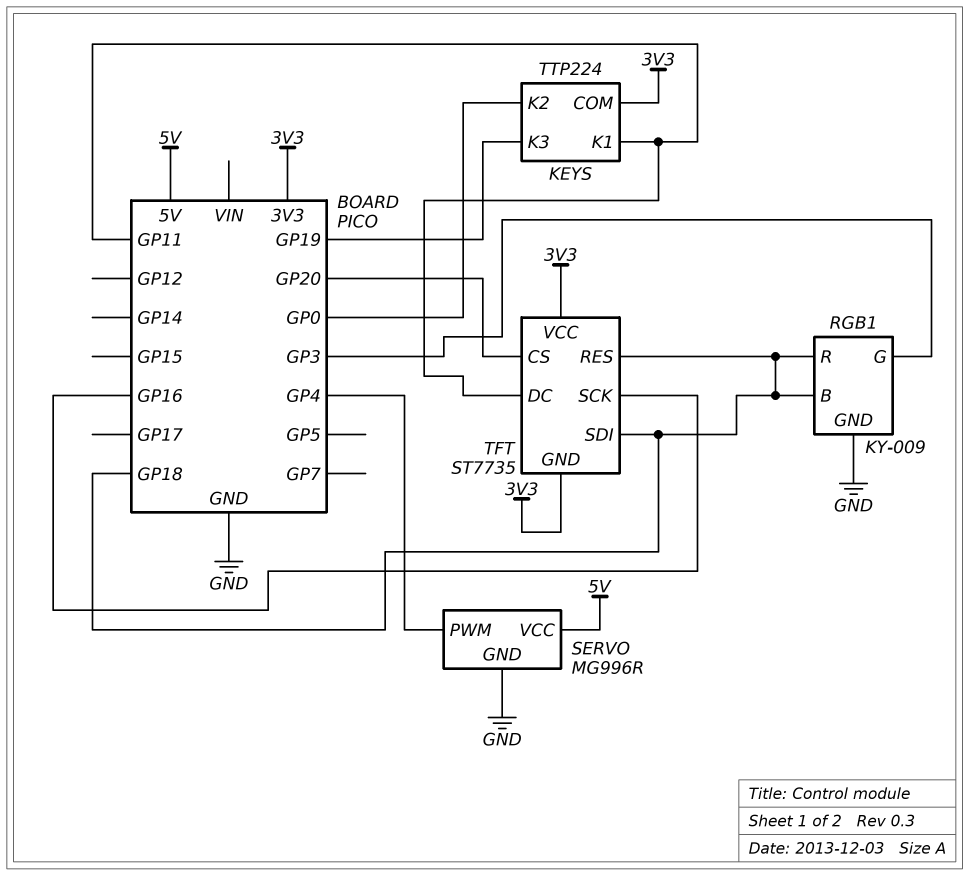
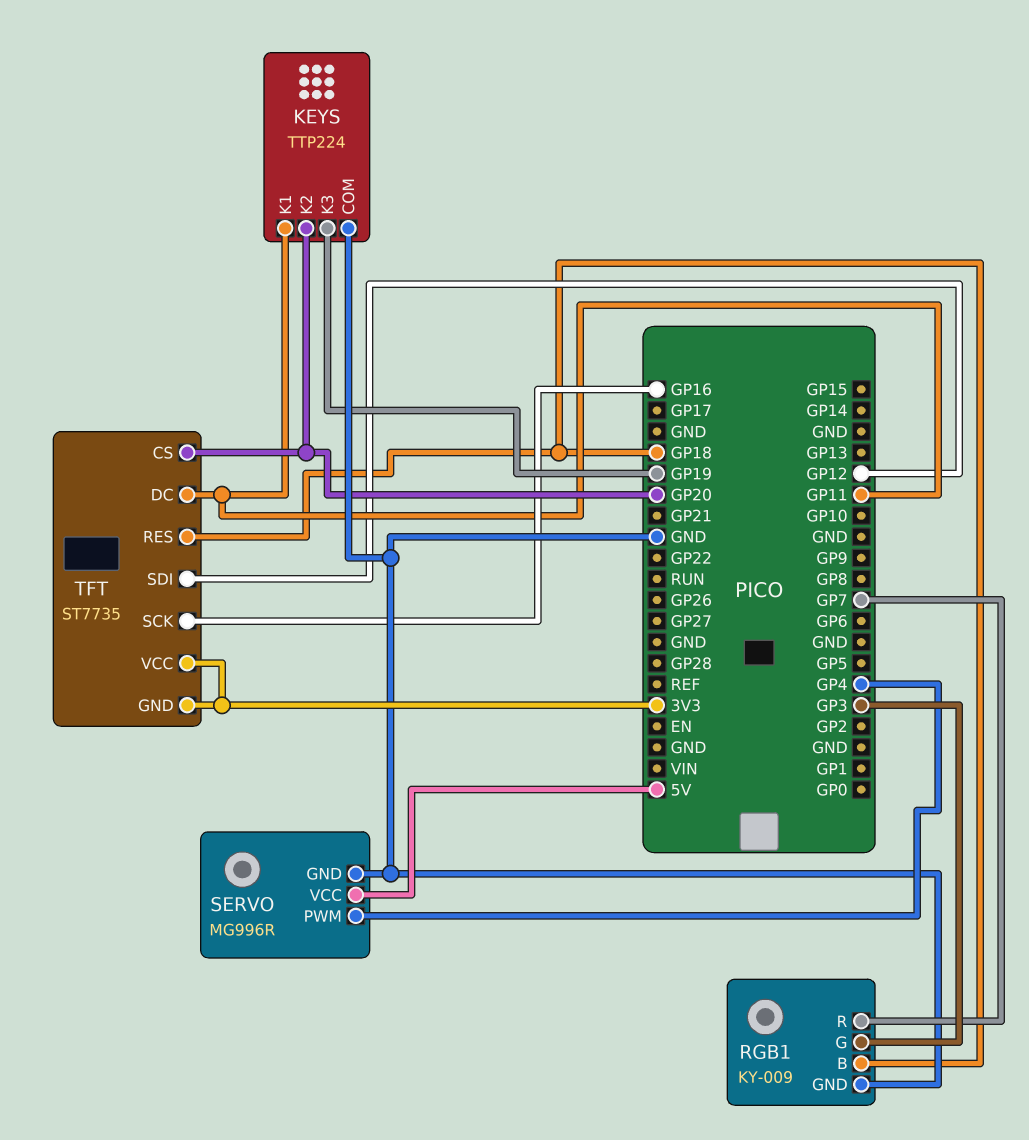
KEYS pin COM: 3V3 -> GND
KEYS pin K2: GP0 -> GP20
RGB1 pin R: GP18 -> GP7
TFT pin SDI: GP18 -> GP12

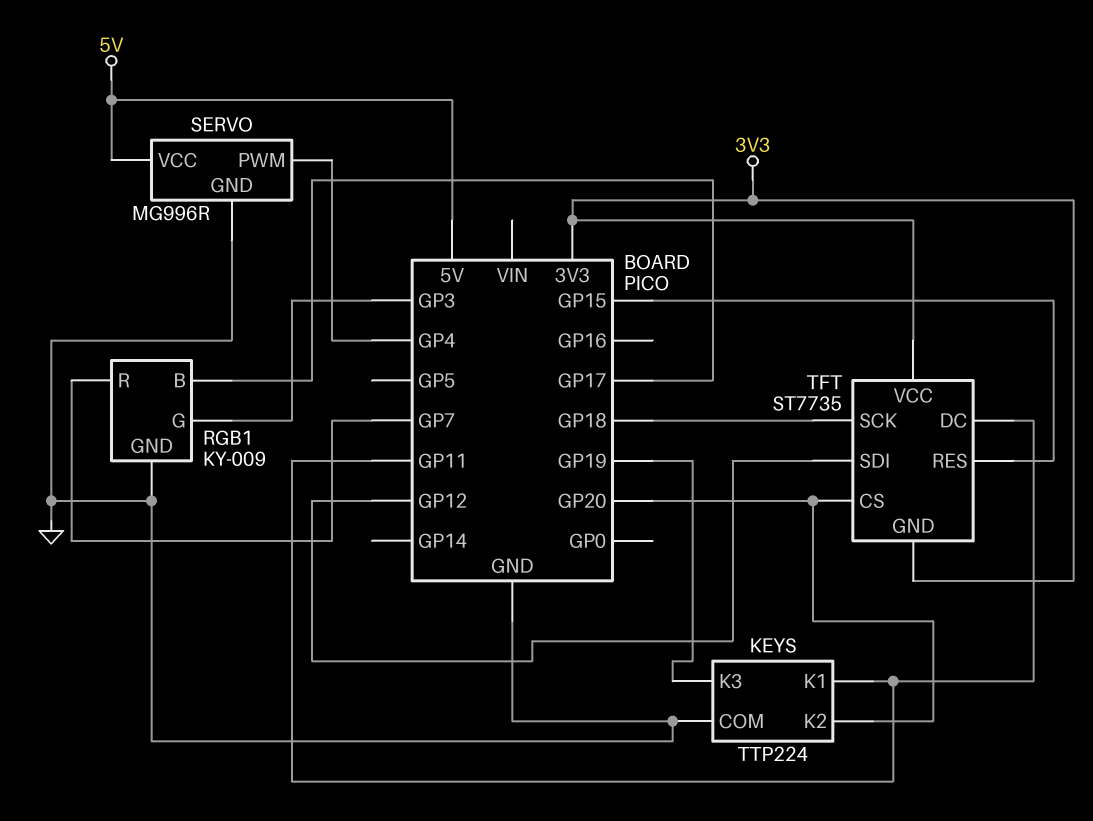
RGB1 pin B: GP18 -> GP17
TFT pin RES: GP18 -> GP15
TFT pin SCK: GP16 -> GP18

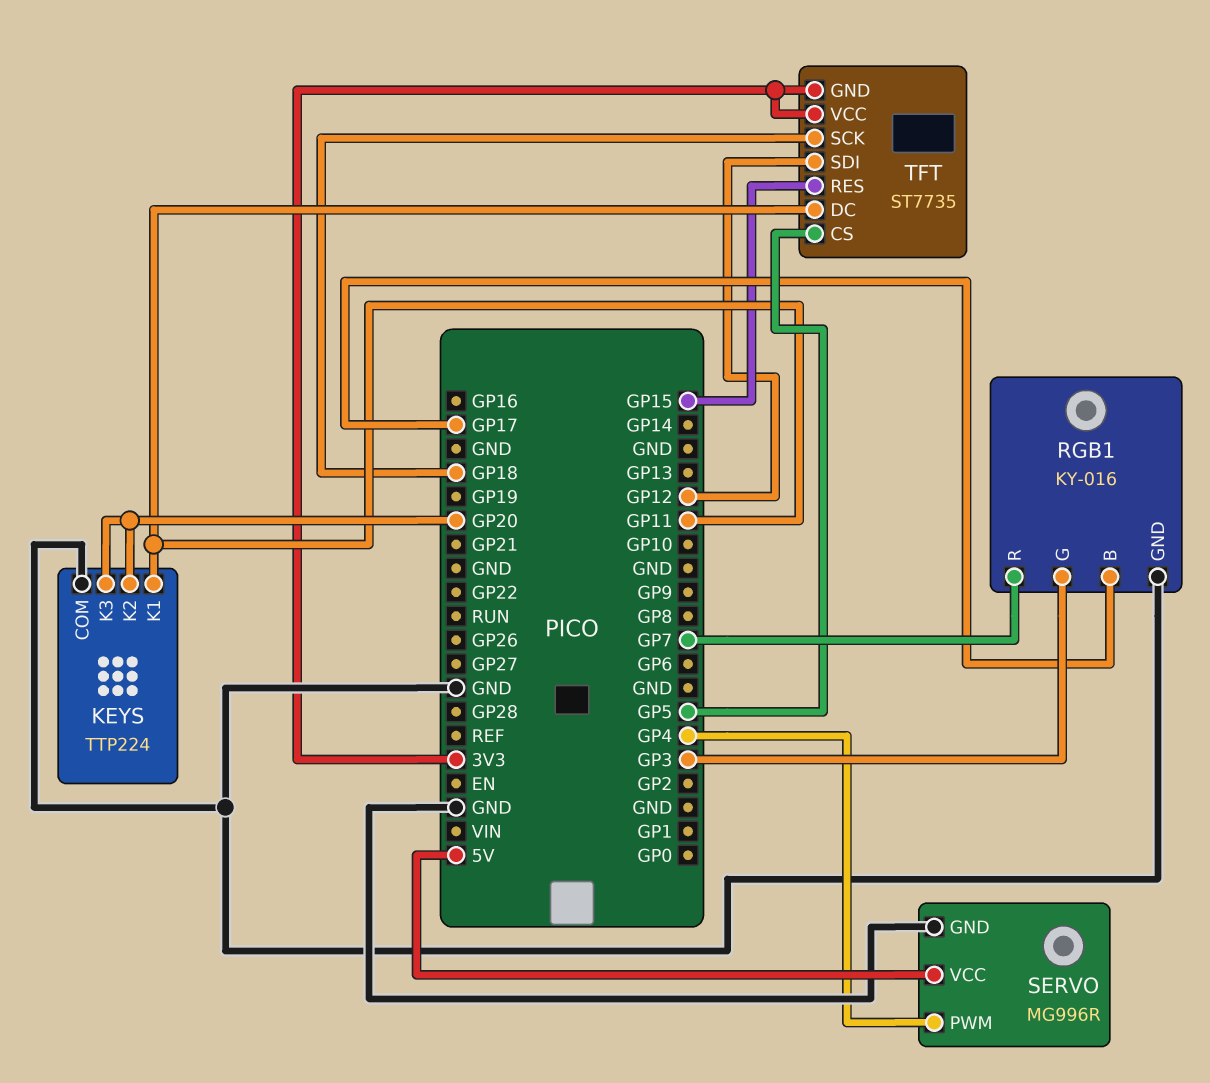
KEYS pin K3: GP19 -> GP20
RGB1: KY-009 -> KY-016
TFT pin CS: GP20 -> GP5

